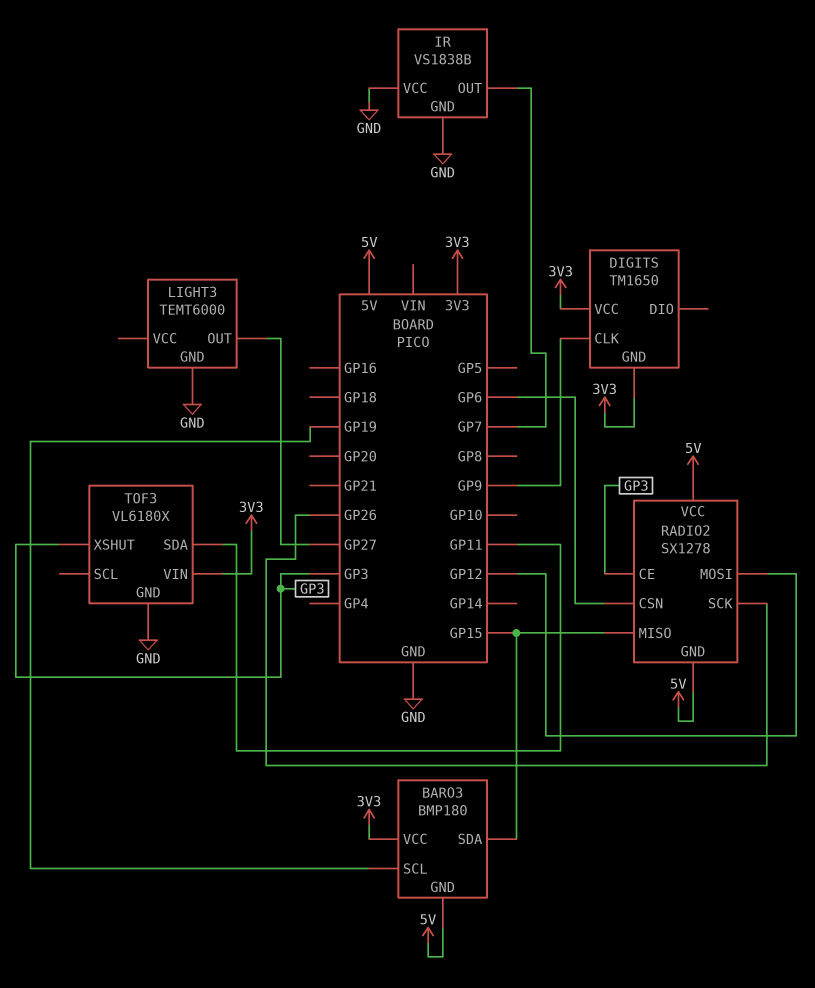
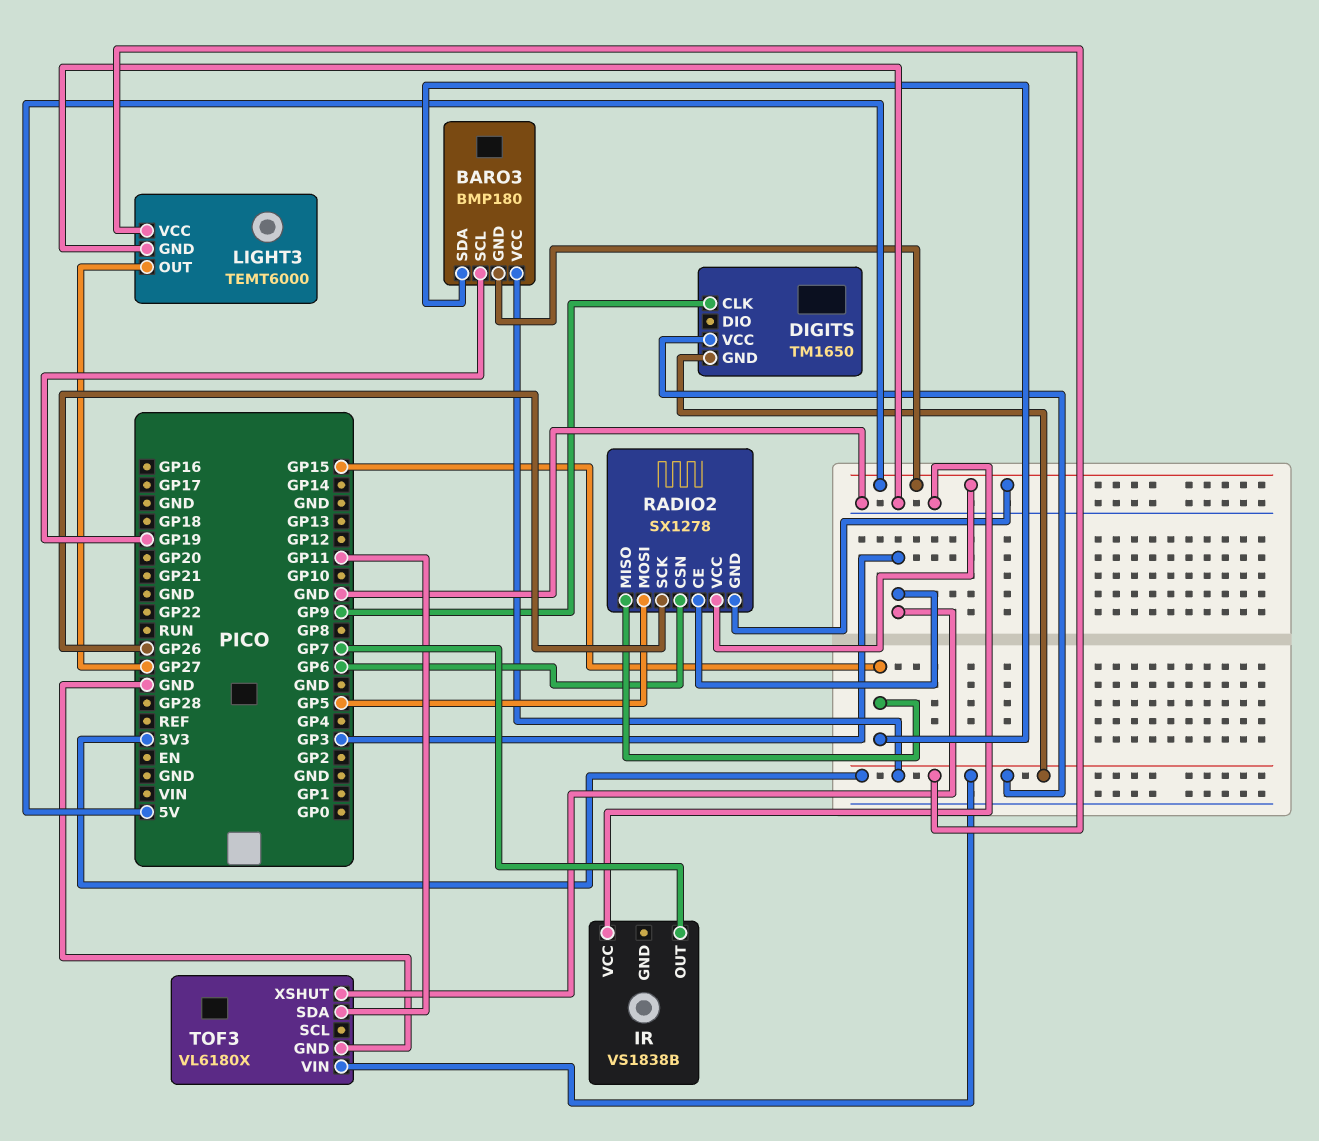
IR pin GND: GND -> none
LIGHT3 pin VCC: none -> 3V3
RADIO2 pin MOSI: GP12 -> GP5

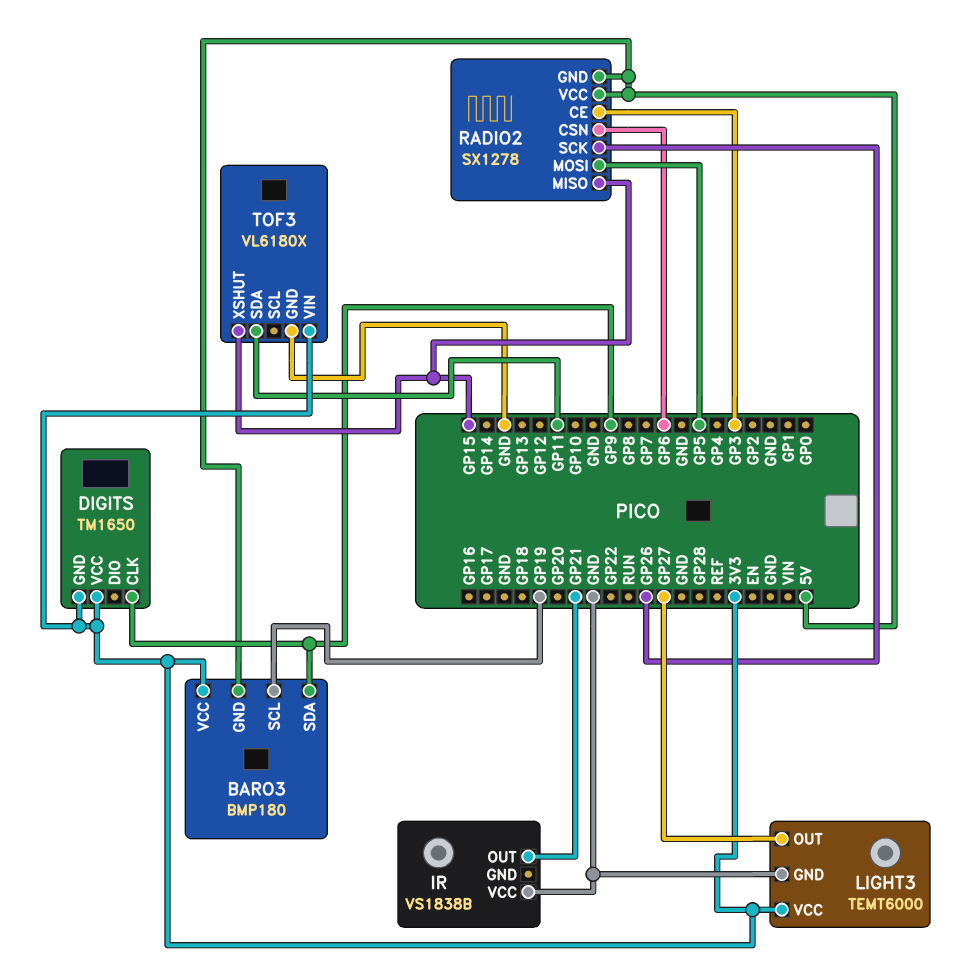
BARO3 pin SDA: GP15 -> GP9
IR pin OUT: GP7 -> GP21
TOF3 pin XSHUT: GP3 -> GP15

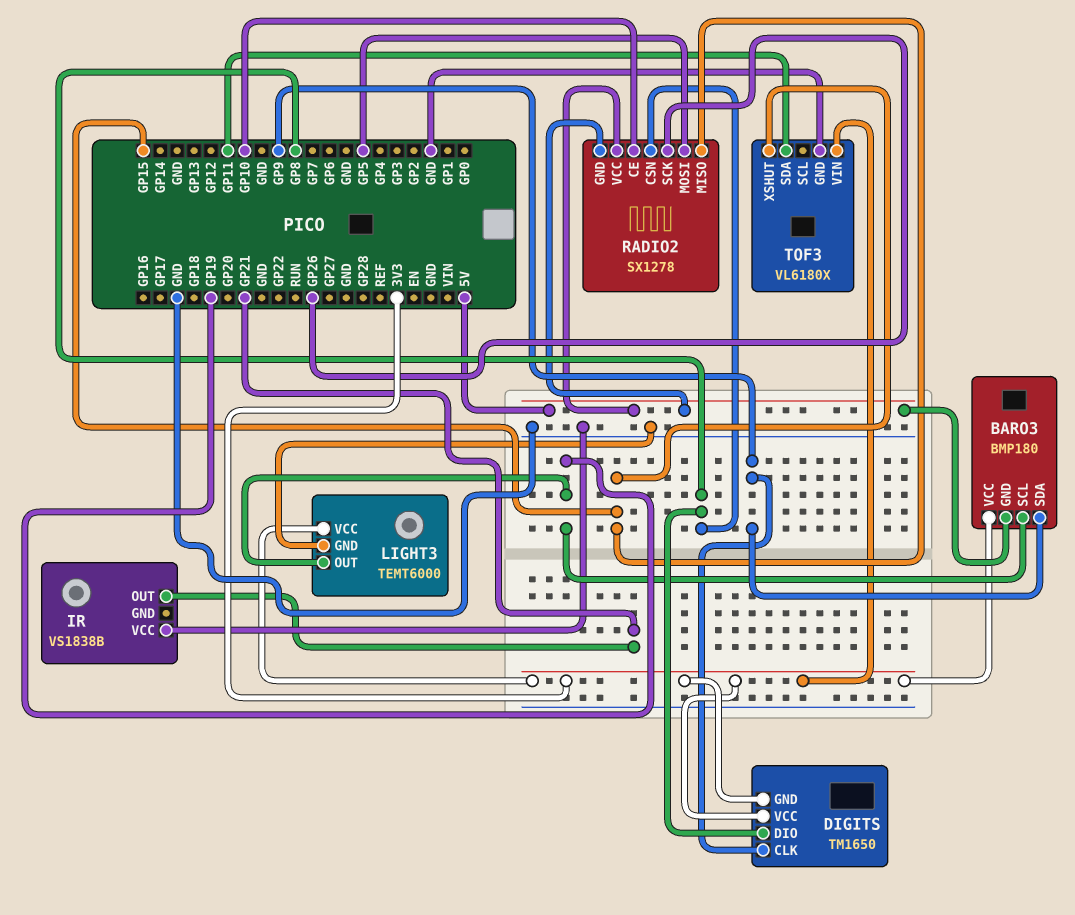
DIGITS pin DIO: none -> GP8
LIGHT3 pin OUT: GP27 -> GP19
RADIO2 pin CE: GP3 -> GP10
RADIO2 pin CSN: GP6 -> GP8

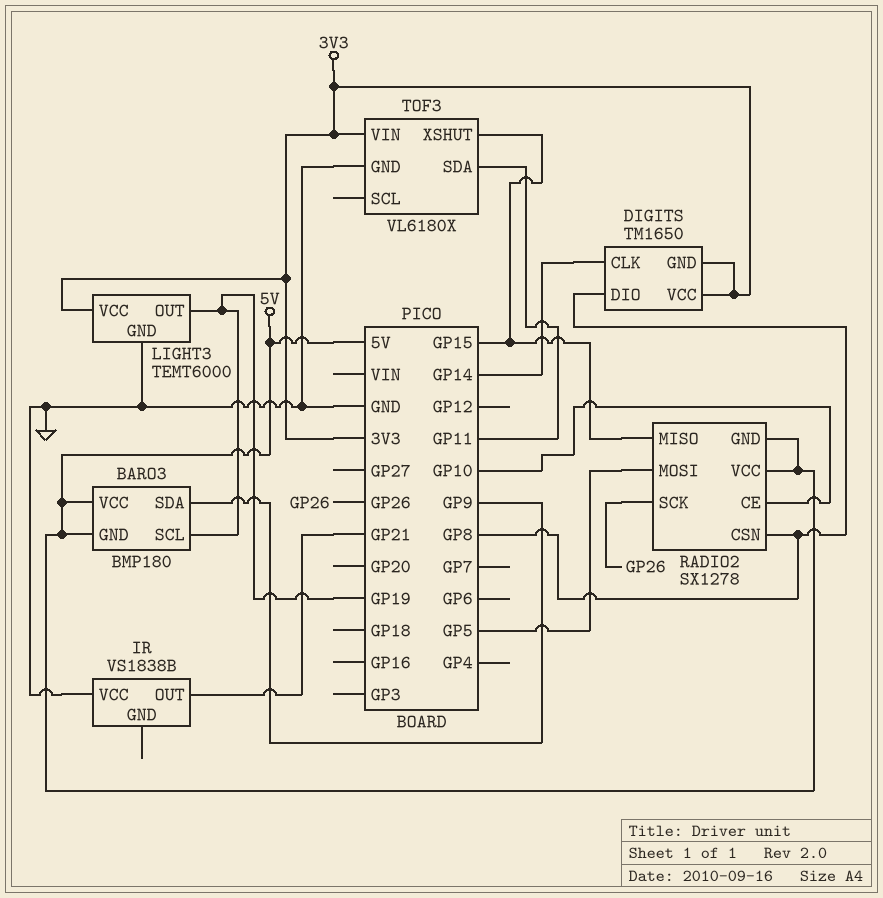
BARO3 pin VCC: 3V3 -> 5V
DIGITS pin CLK: GP9 -> GP14

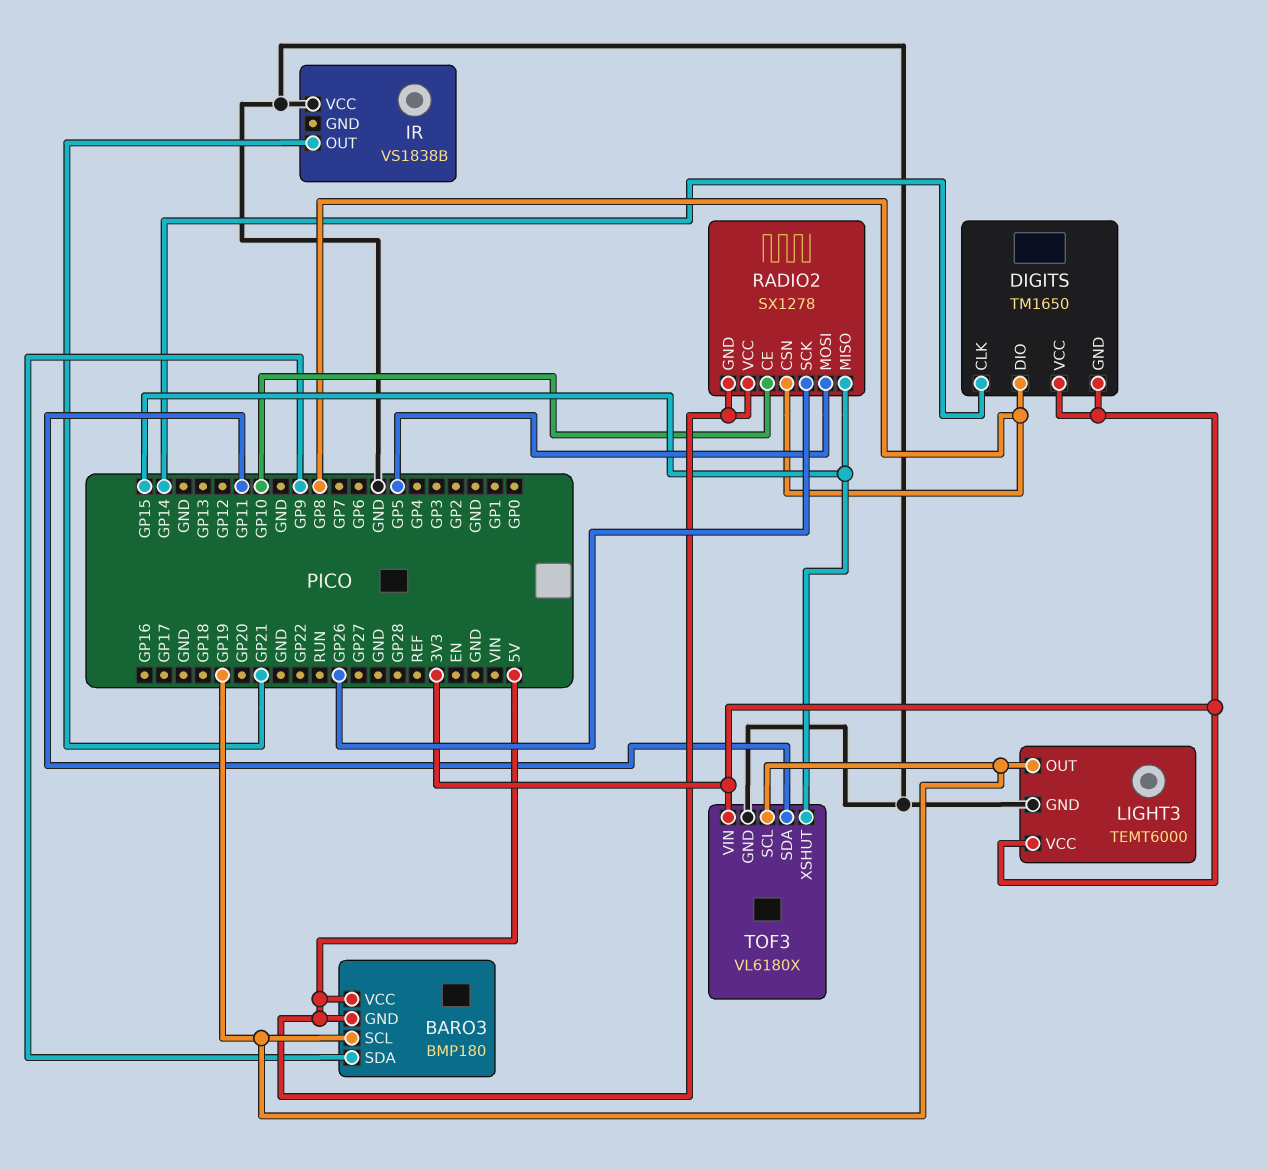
TOF3 pin SCL: none -> GP19

